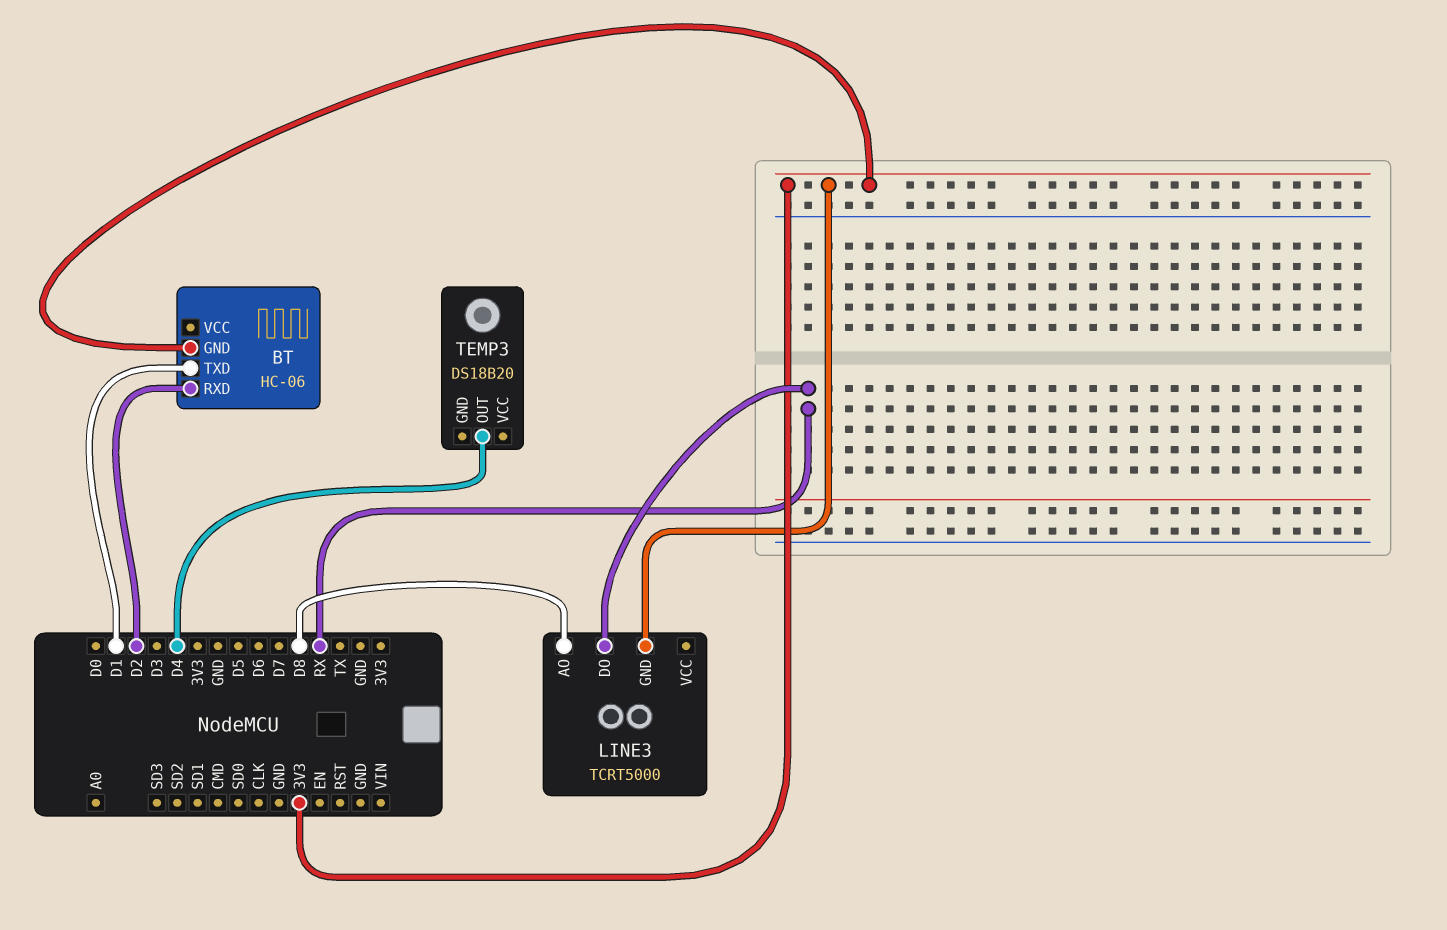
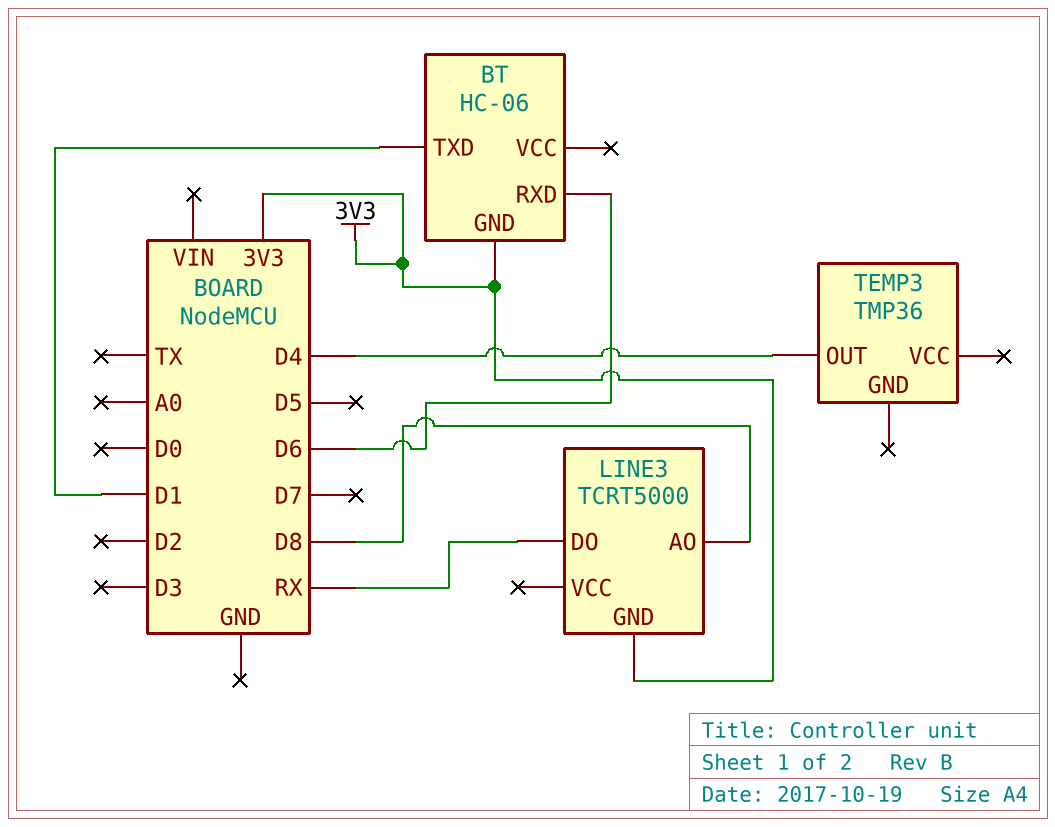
BT pin RXD: D2 -> D6
TEMP3: DS18B20 -> TMP36

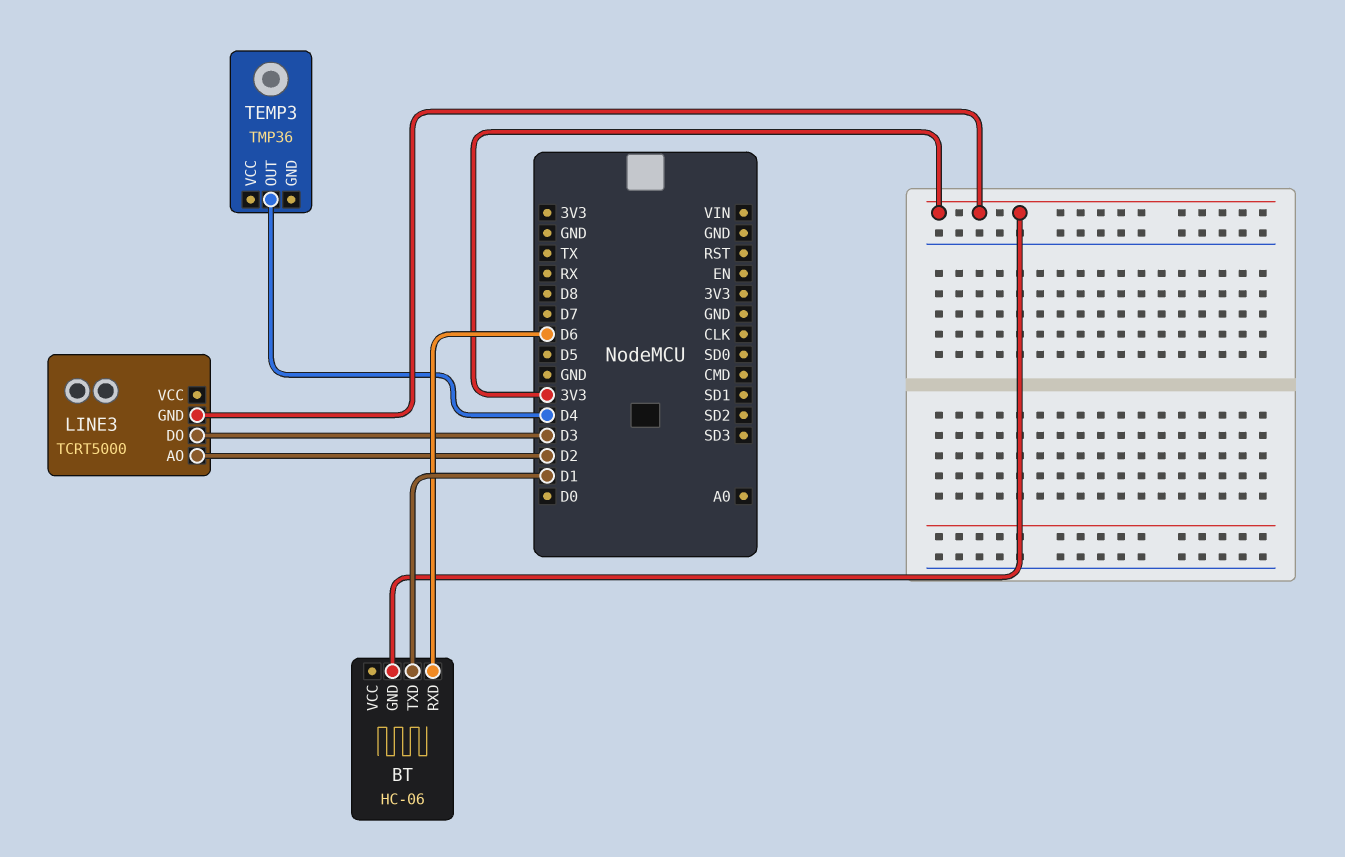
LINE3 pin AO: D8 -> D2
LINE3 pin DO: RX -> D3

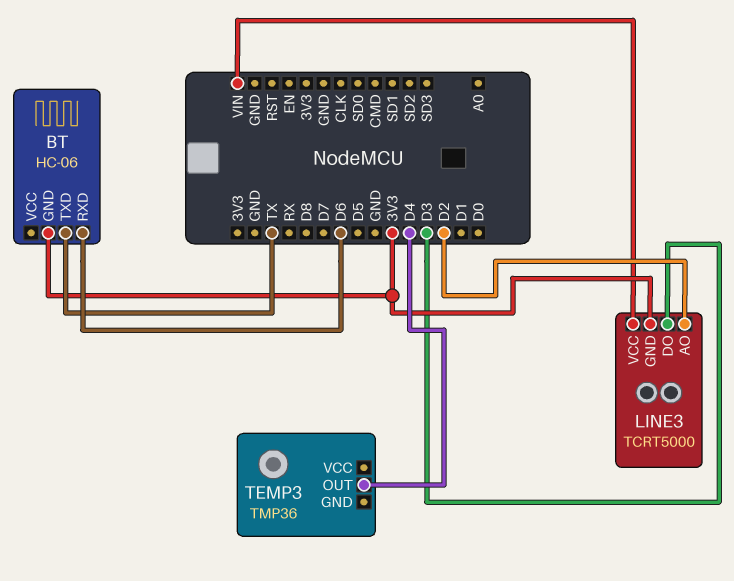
BT pin TXD: D1 -> TX
LINE3 pin VCC: none -> VIN

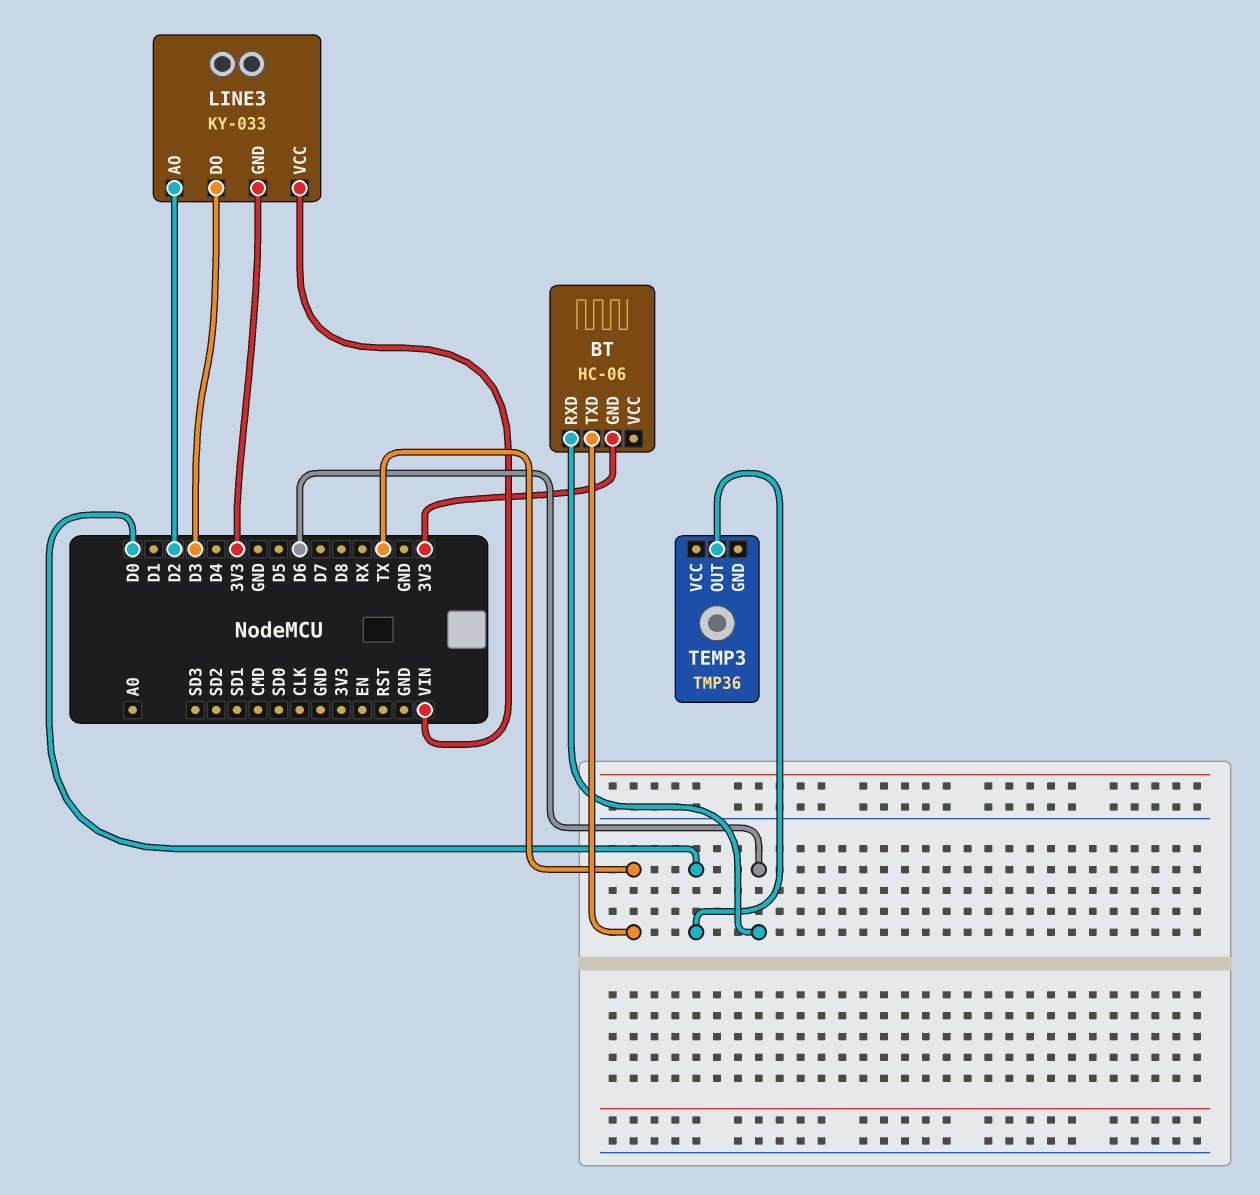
LINE3: TCRT5000 -> KY-033
TEMP3 pin OUT: D4 -> D0

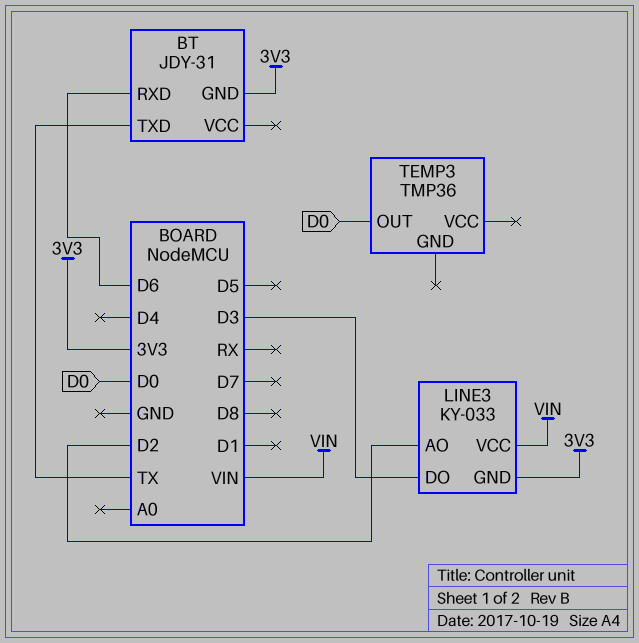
BT: HC-06 -> JDY-31

